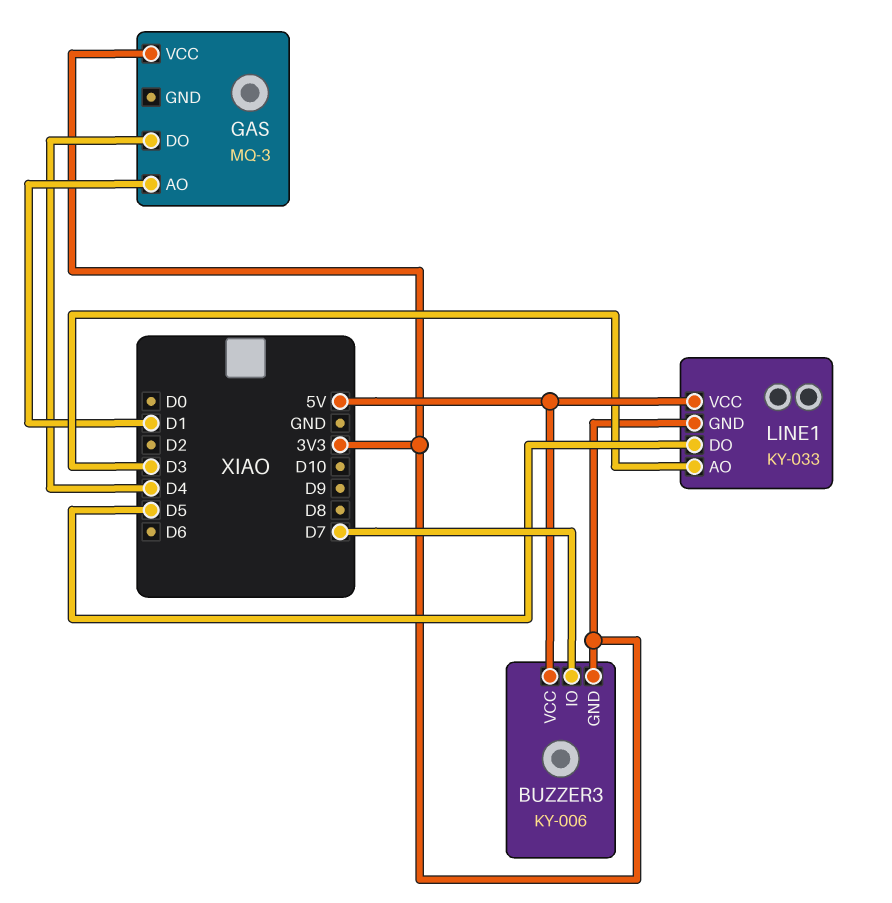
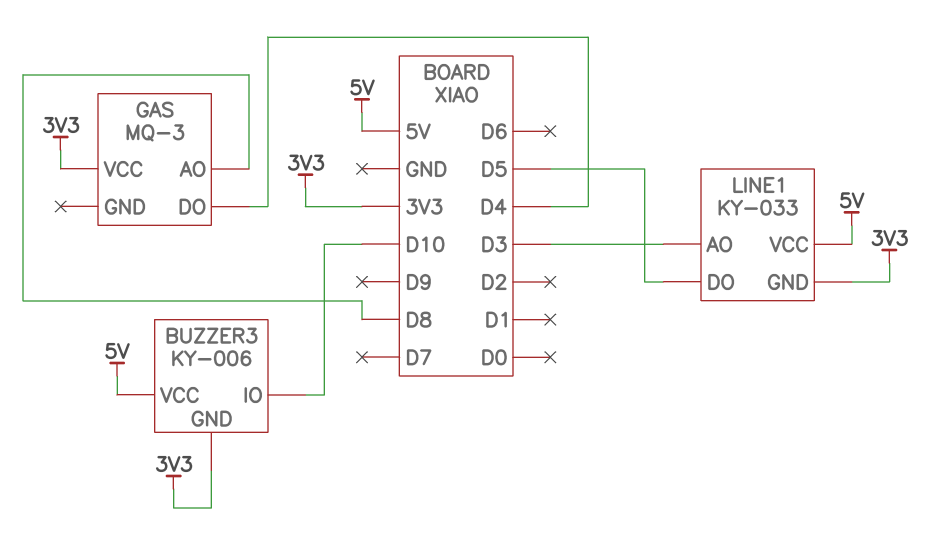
BUZZER3 pin IO: D7 -> D10
GAS pin AO: D1 -> D8

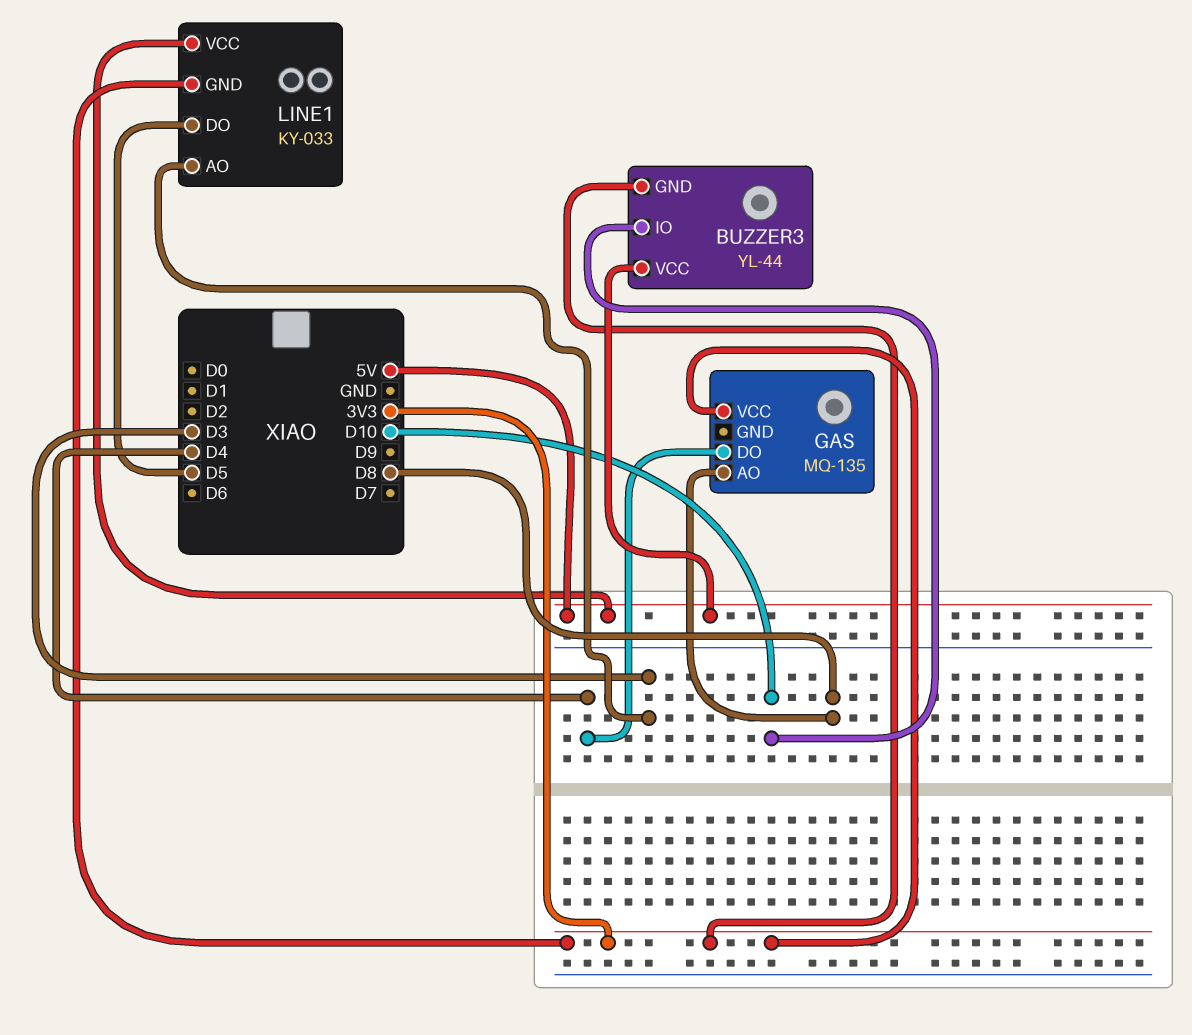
BUZZER3: KY-006 -> YL-44
GAS: MQ-3 -> MQ-135

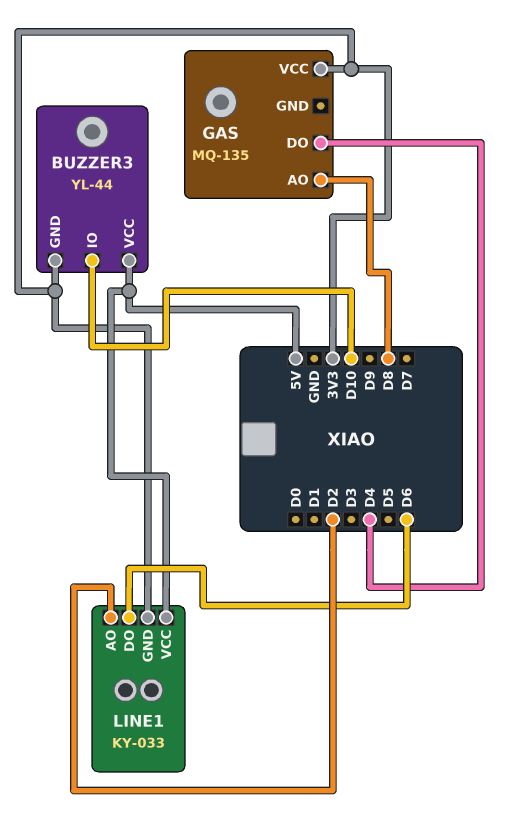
LINE1 pin AO: D3 -> D2
LINE1 pin DO: D5 -> D6

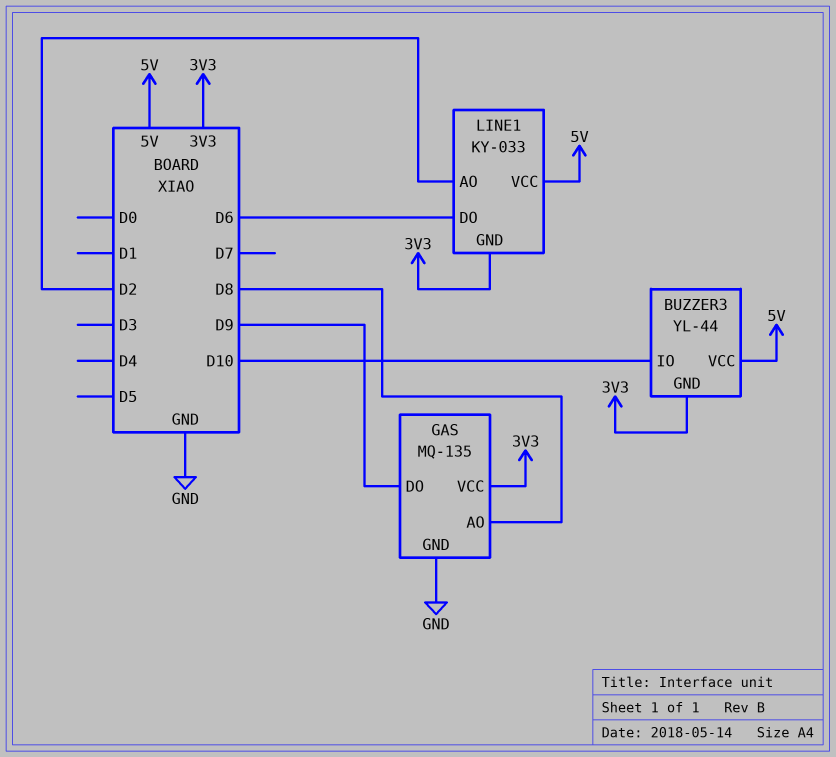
GAS pin DO: D4 -> D9
GAS pin GND: none -> GND

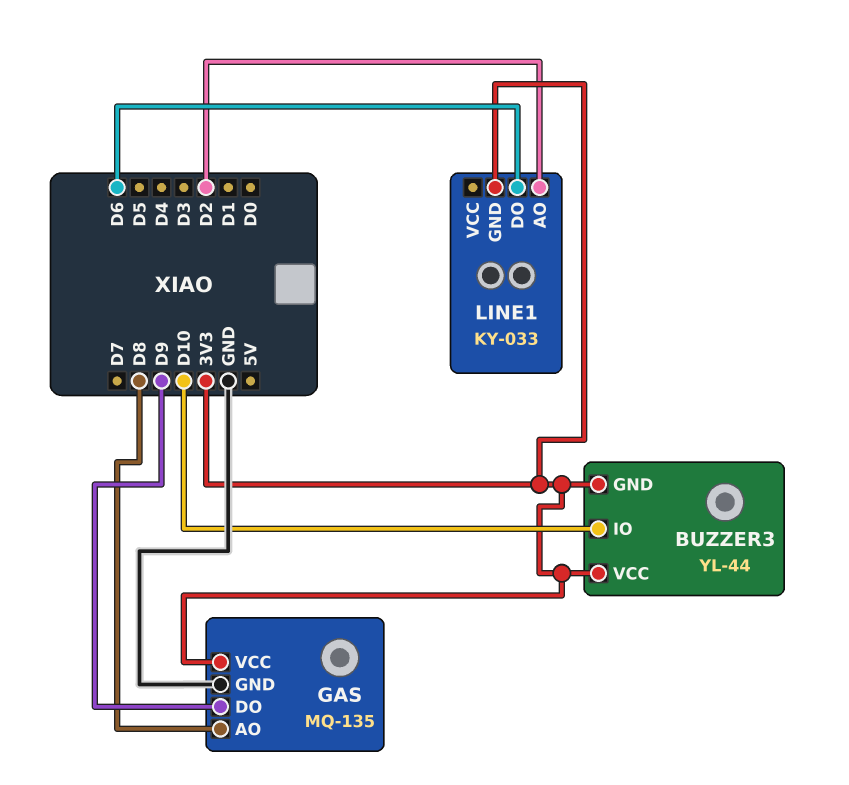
BUZZER3 pin VCC: 5V -> 3V3
LINE1 pin VCC: 5V -> none

